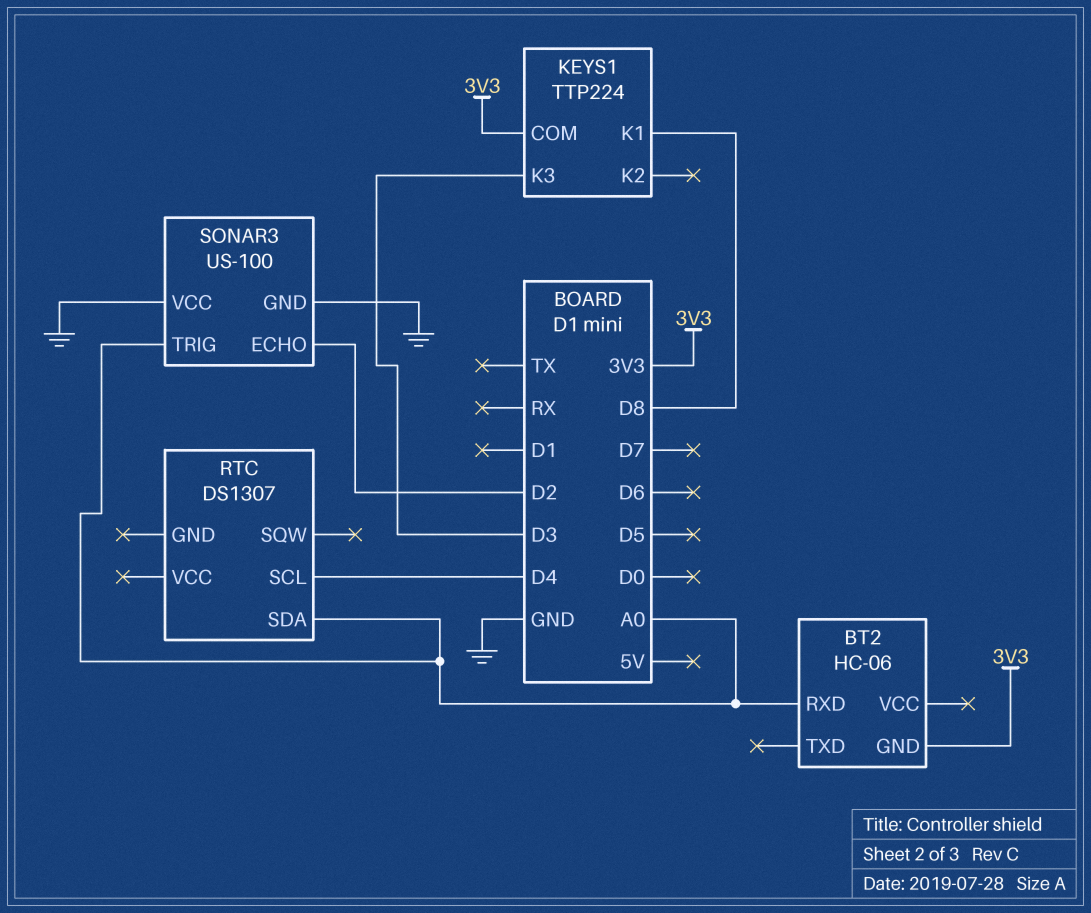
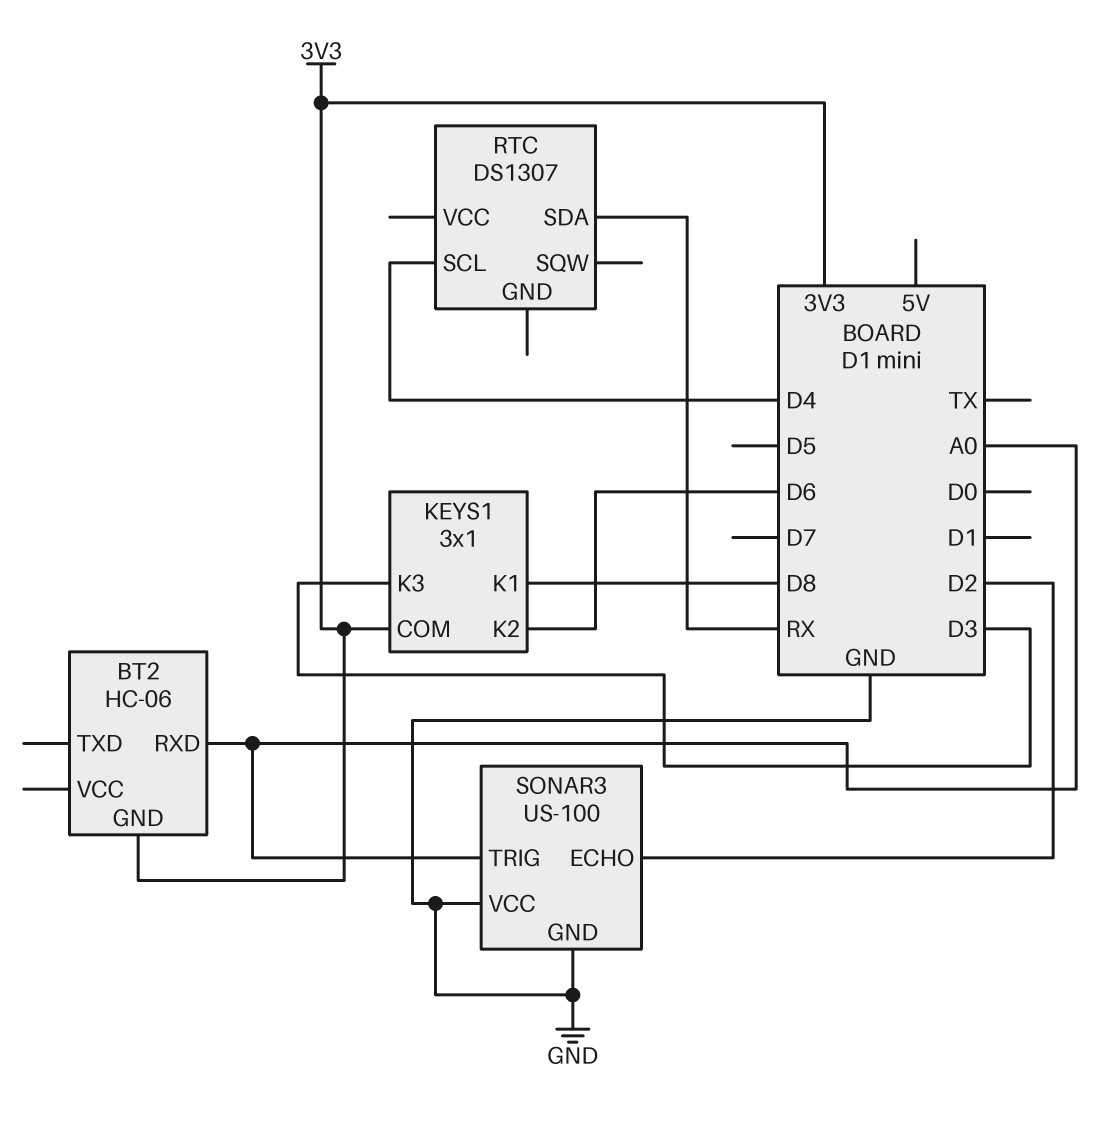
KEYS1: TTP224 -> 3x1
KEYS1 pin K2: none -> D6
RTC pin SDA: A0 -> RX

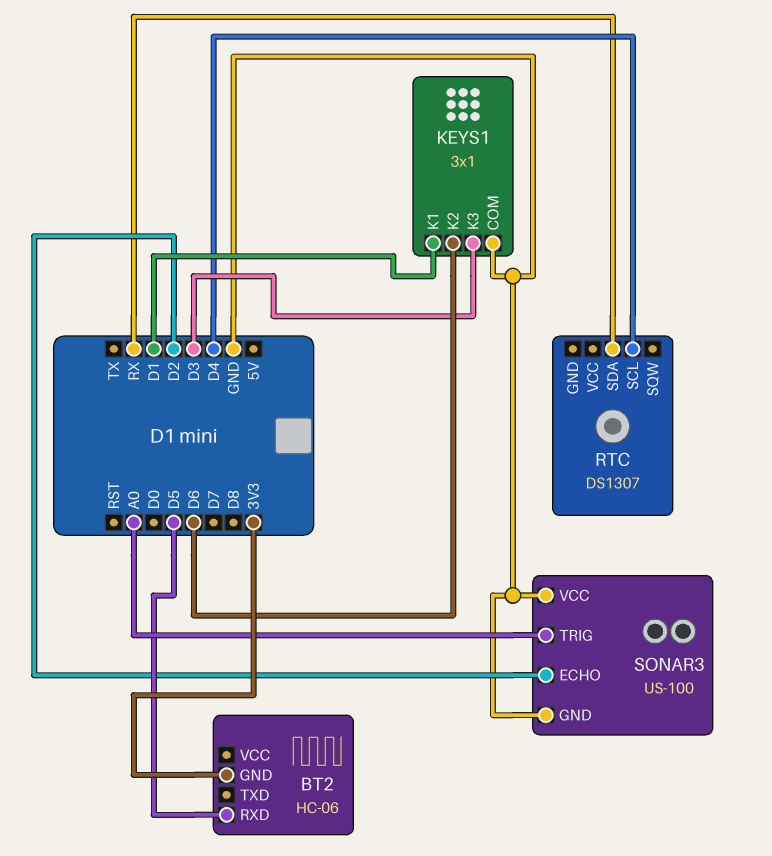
BT2 pin RXD: A0 -> D5
KEYS1 pin COM: 3V3 -> GND
KEYS1 pin K1: D8 -> D1

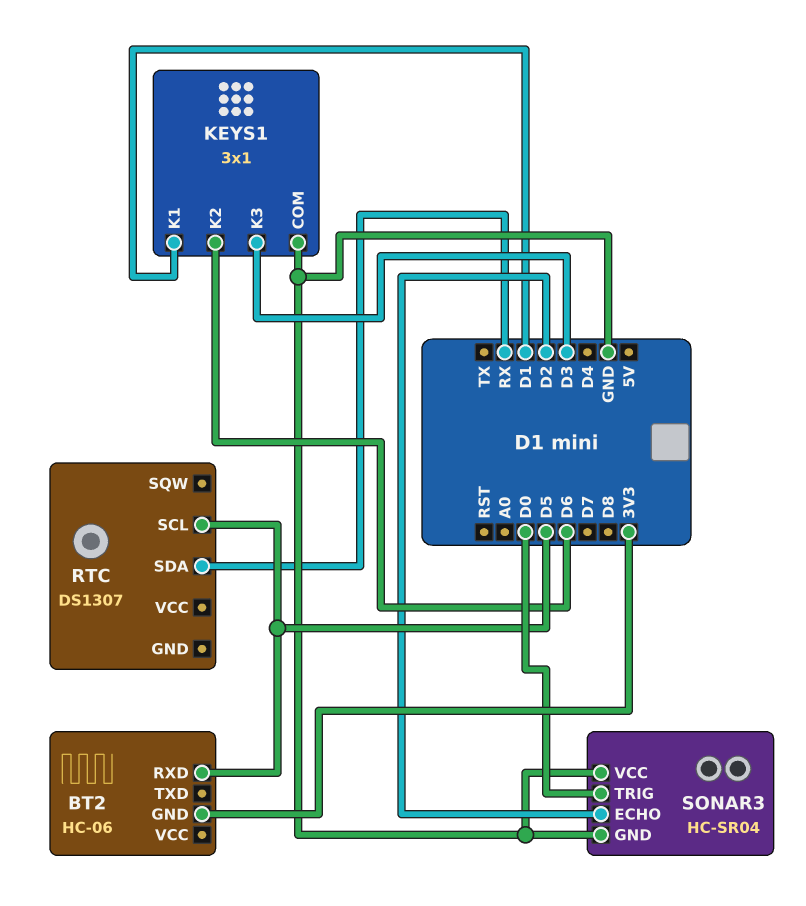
RTC pin SCL: D4 -> D5
SONAR3: US-100 -> HC-SR04
SONAR3 pin TRIG: A0 -> D0

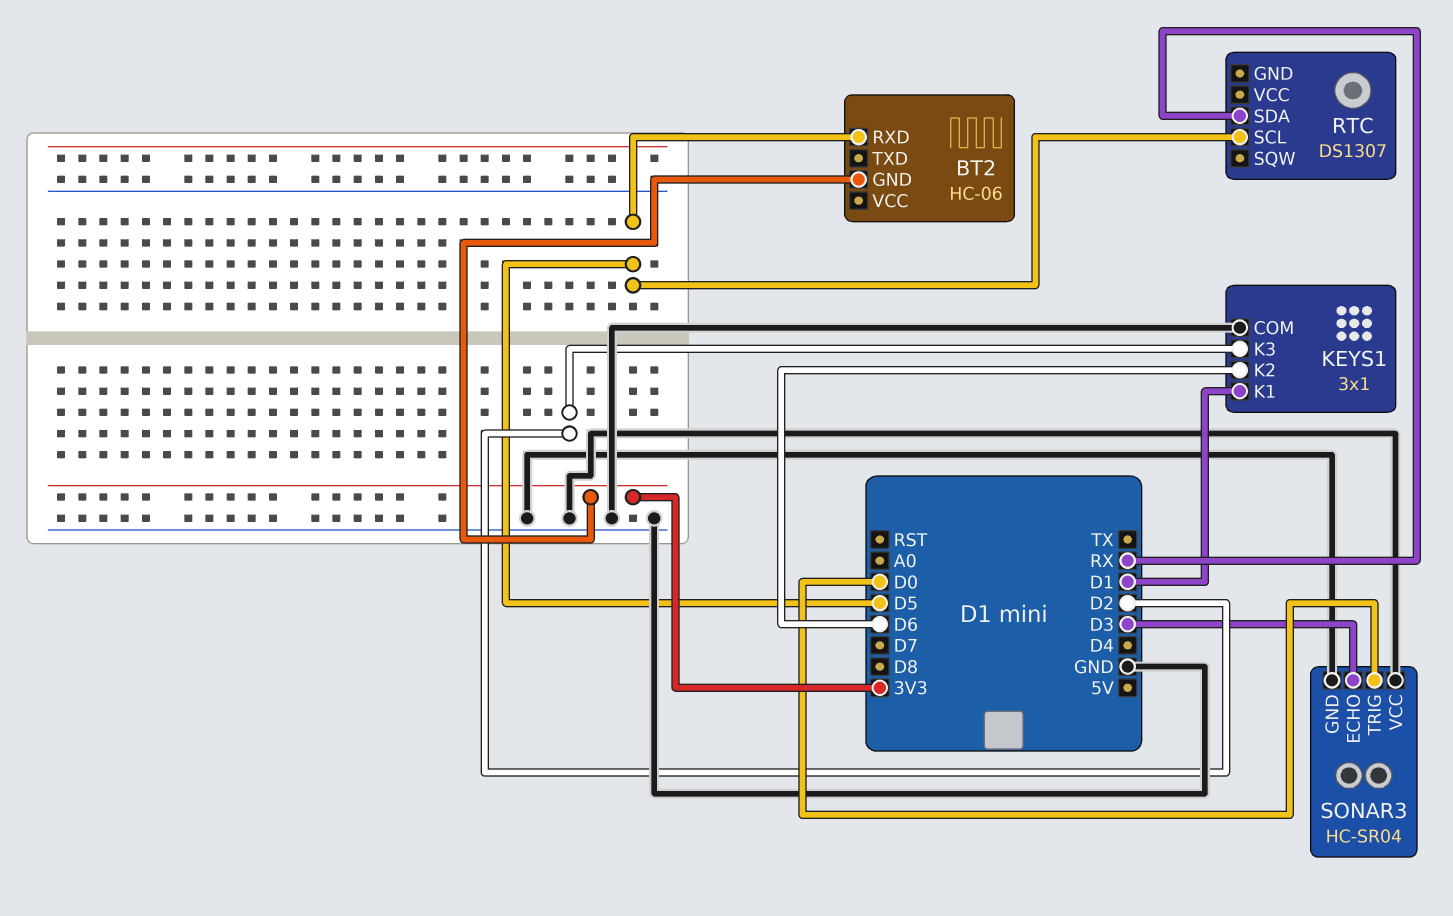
KEYS1 pin K3: D3 -> D2
SONAR3 pin ECHO: D2 -> D3

